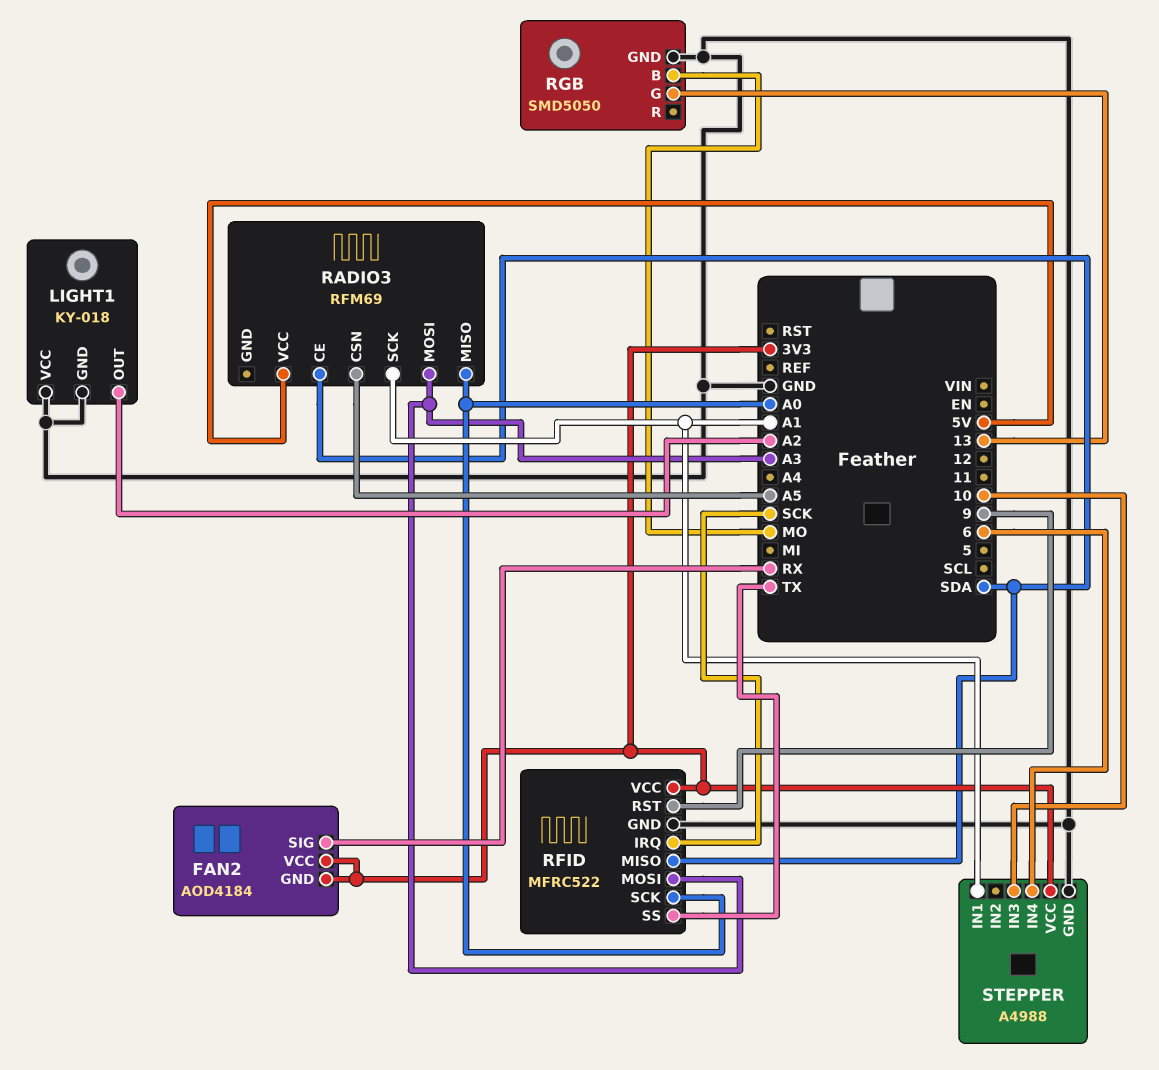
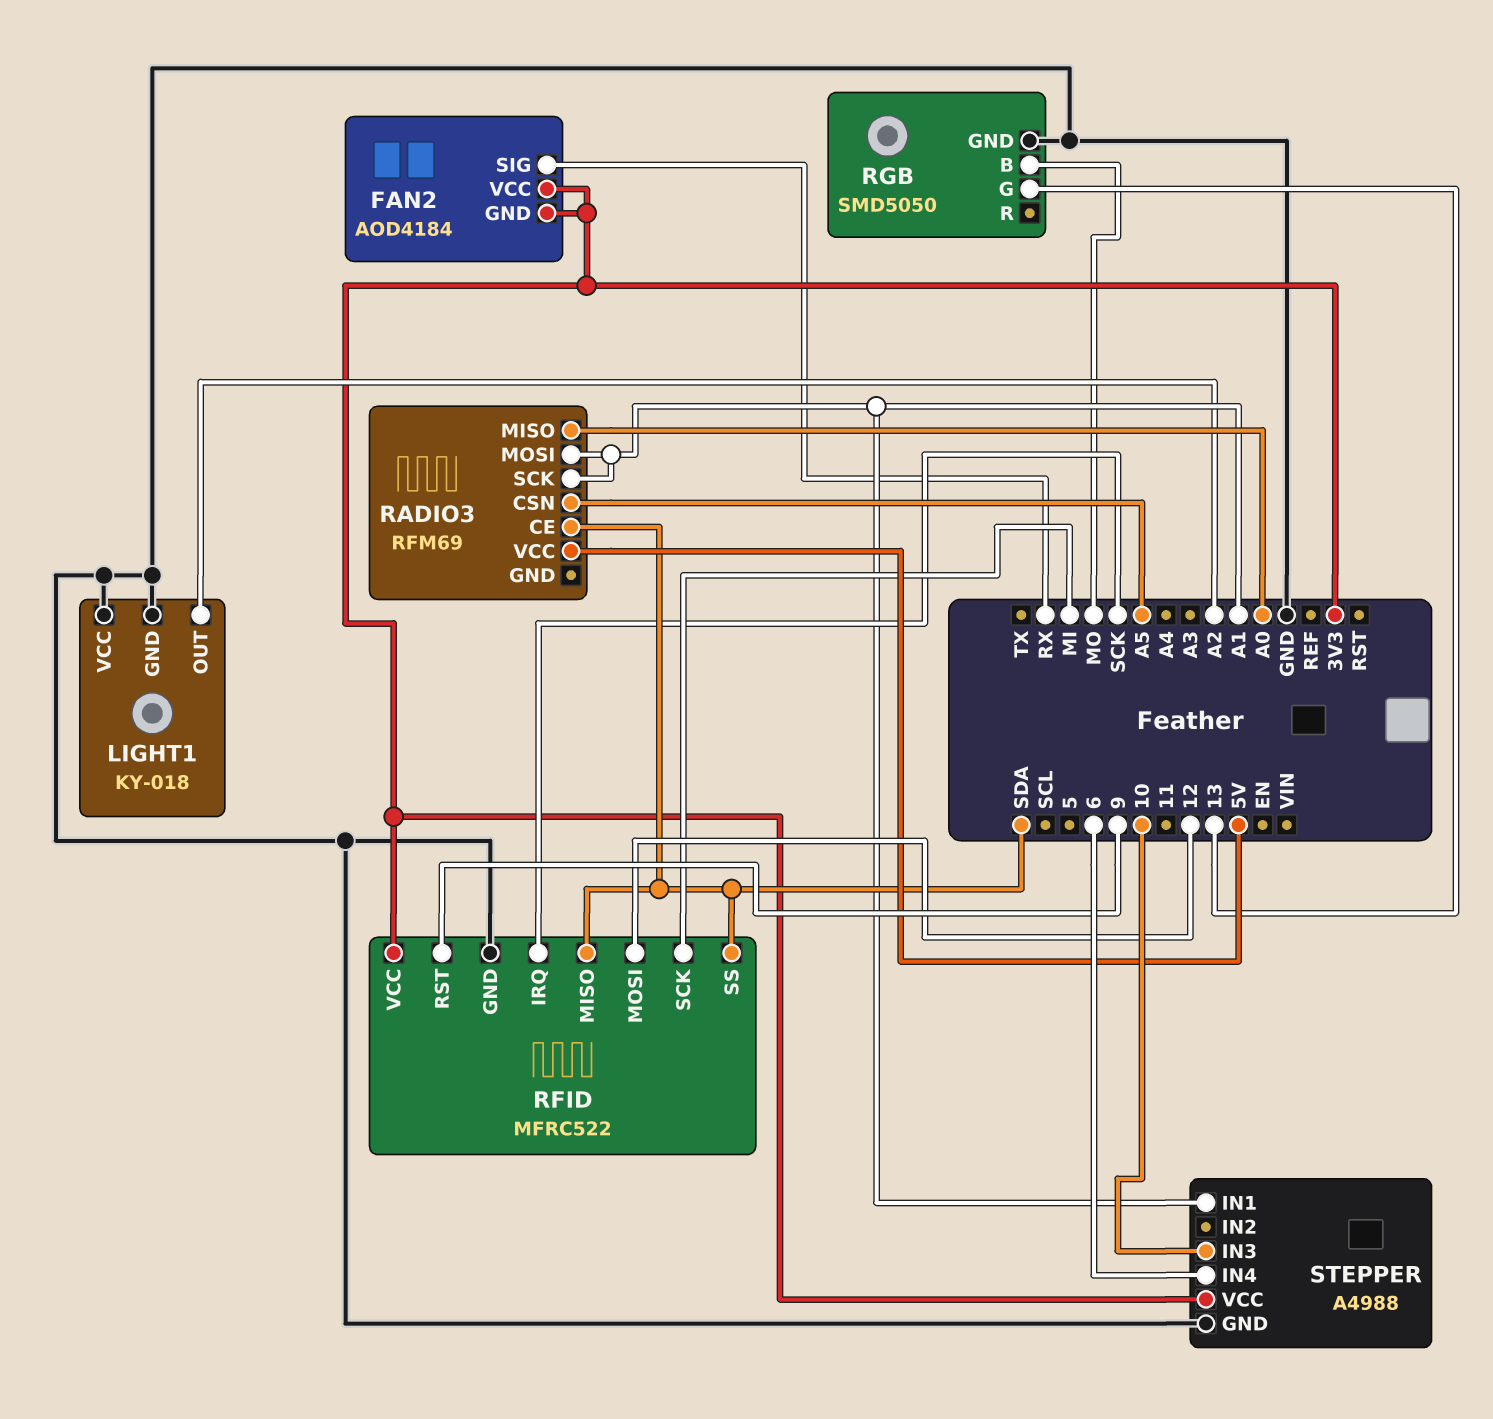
RADIO3 pin MOSI: A3 -> A1
RFID pin MOSI: A3 -> 12
RFID pin SCK: A0 -> MI
RFID pin SS: TX -> SDA

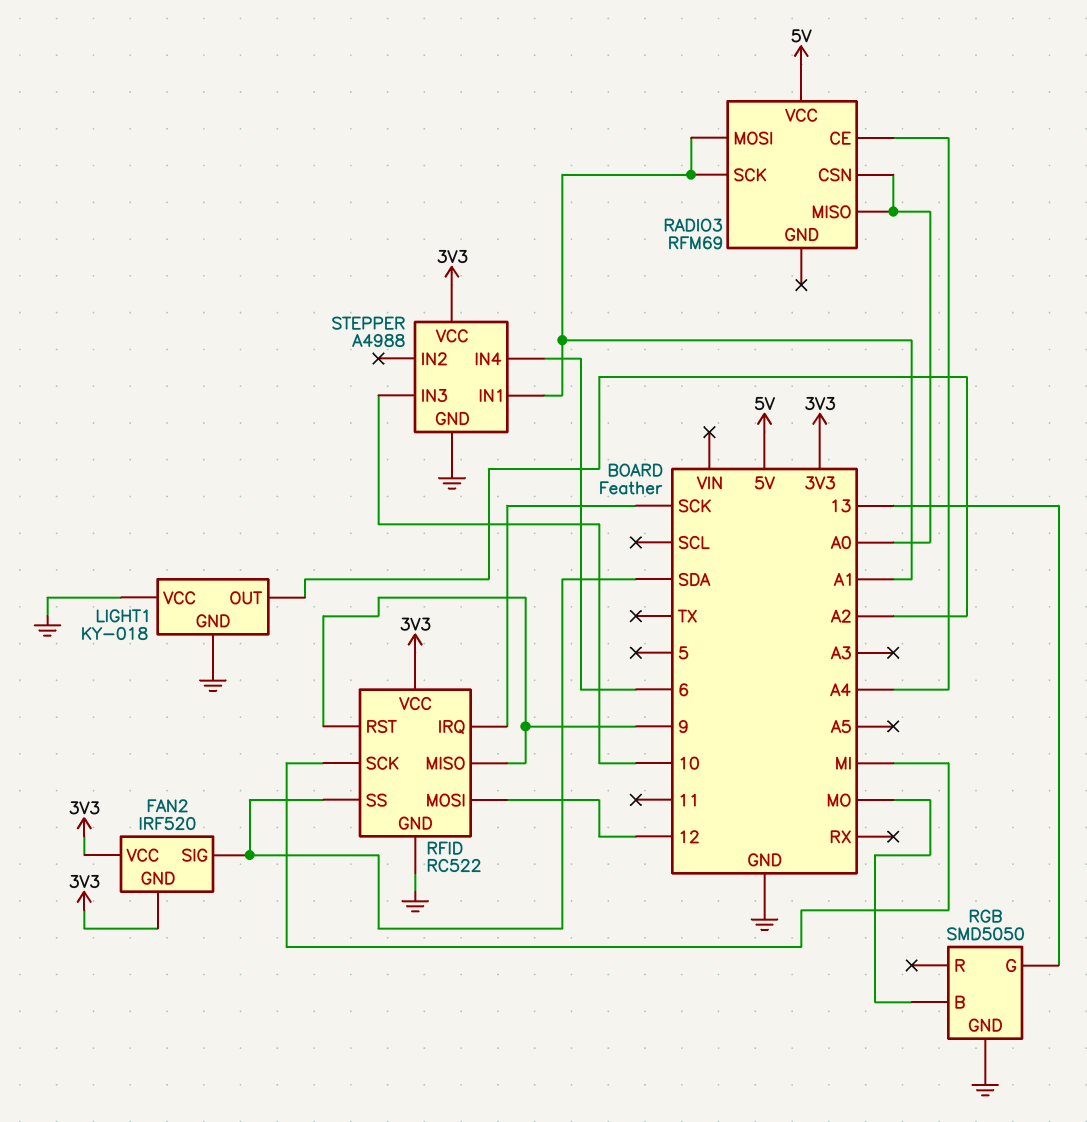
FAN2: AOD4184 -> IRF520
FAN2 pin SIG: RX -> SDA
RADIO3 pin CE: SDA -> A4
RADIO3 pin CSN: A5 -> A0
RFID: MFRC522 -> RC522
RFID pin MISO: SDA -> 9

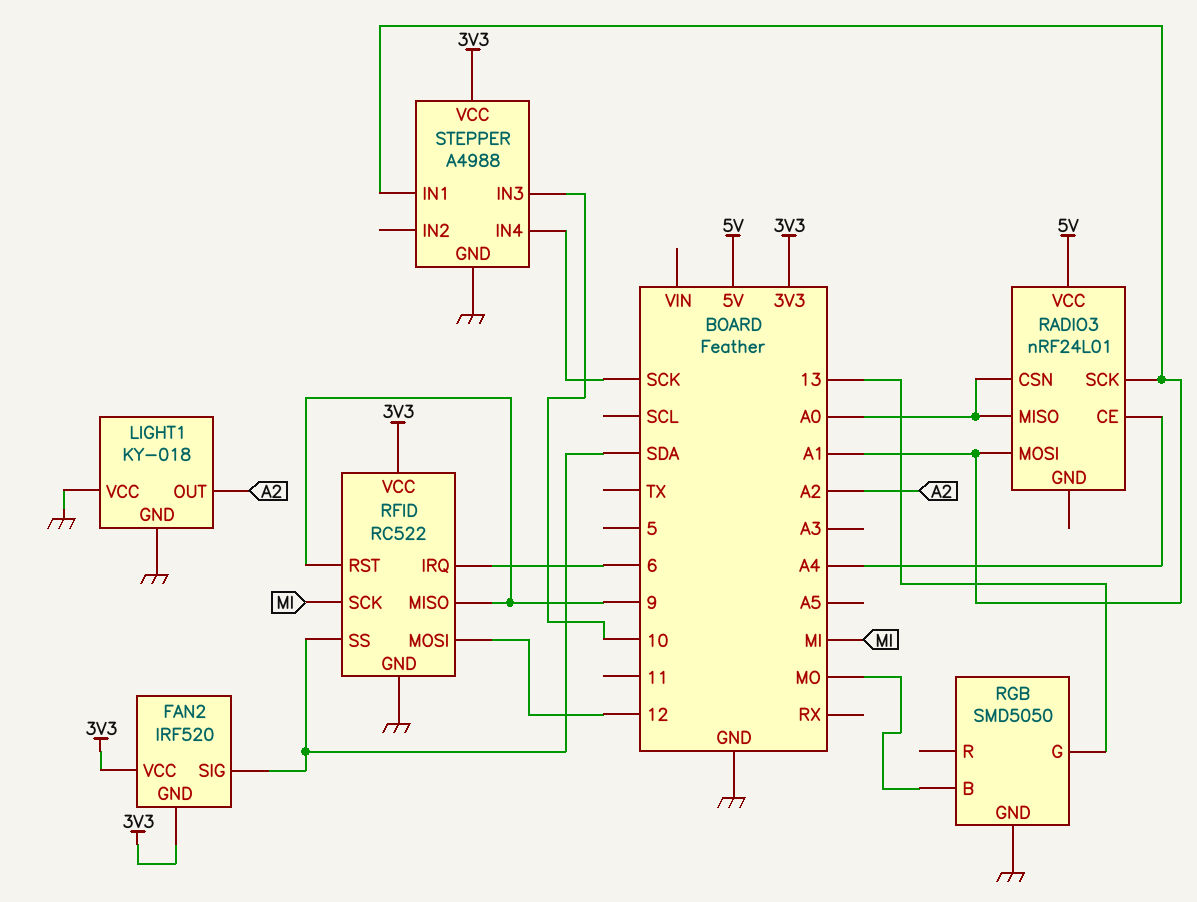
RADIO3: RFM69 -> nRF24L01
RFID pin IRQ: SCK -> 6
STEPPER pin IN4: 6 -> SCK

